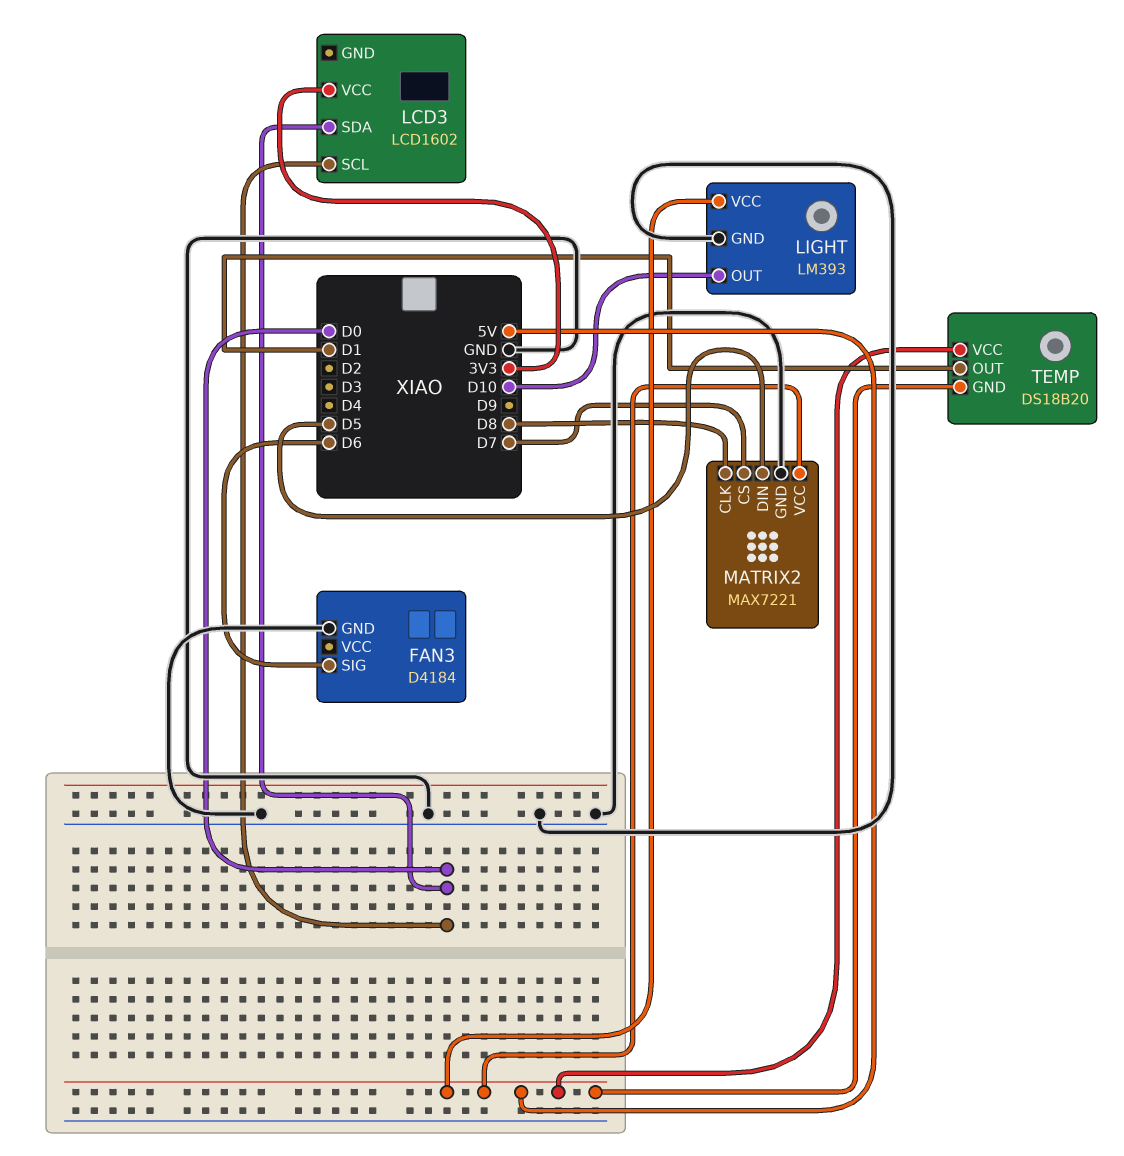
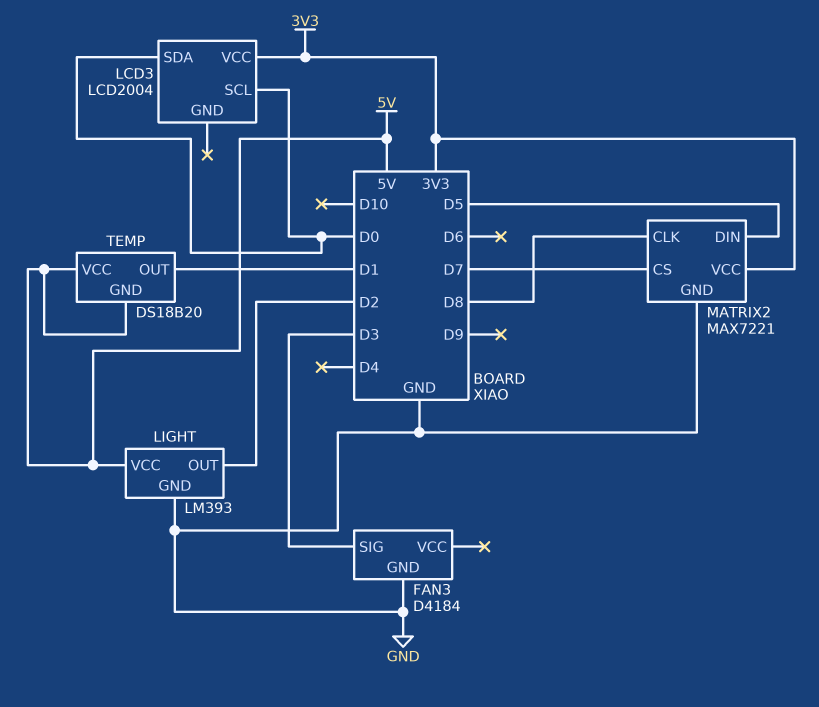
FAN3 pin SIG: D6 -> D3
LCD3: LCD1602 -> LCD2004
LIGHT pin OUT: D10 -> D2
MATRIX2 pin VCC: 5V -> 3V3

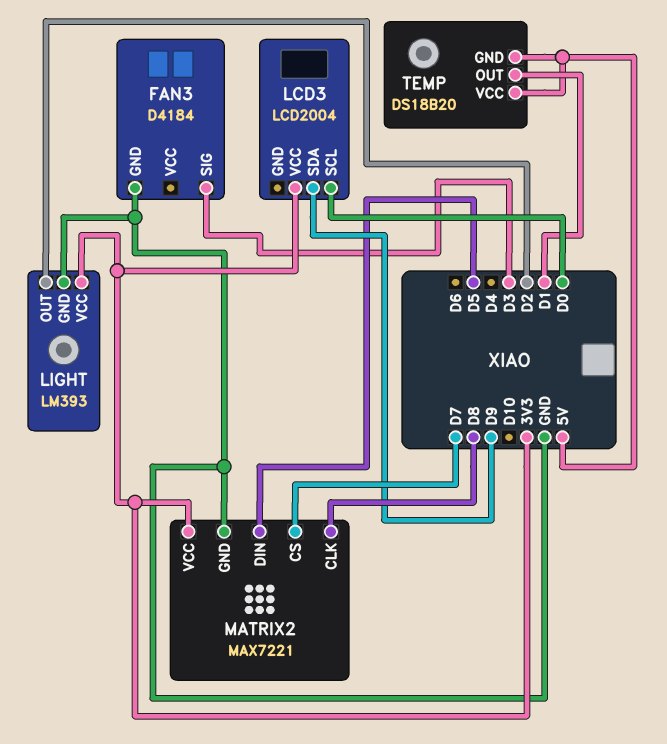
LCD3 pin SDA: D0 -> D9
LIGHT pin VCC: 5V -> 3V3

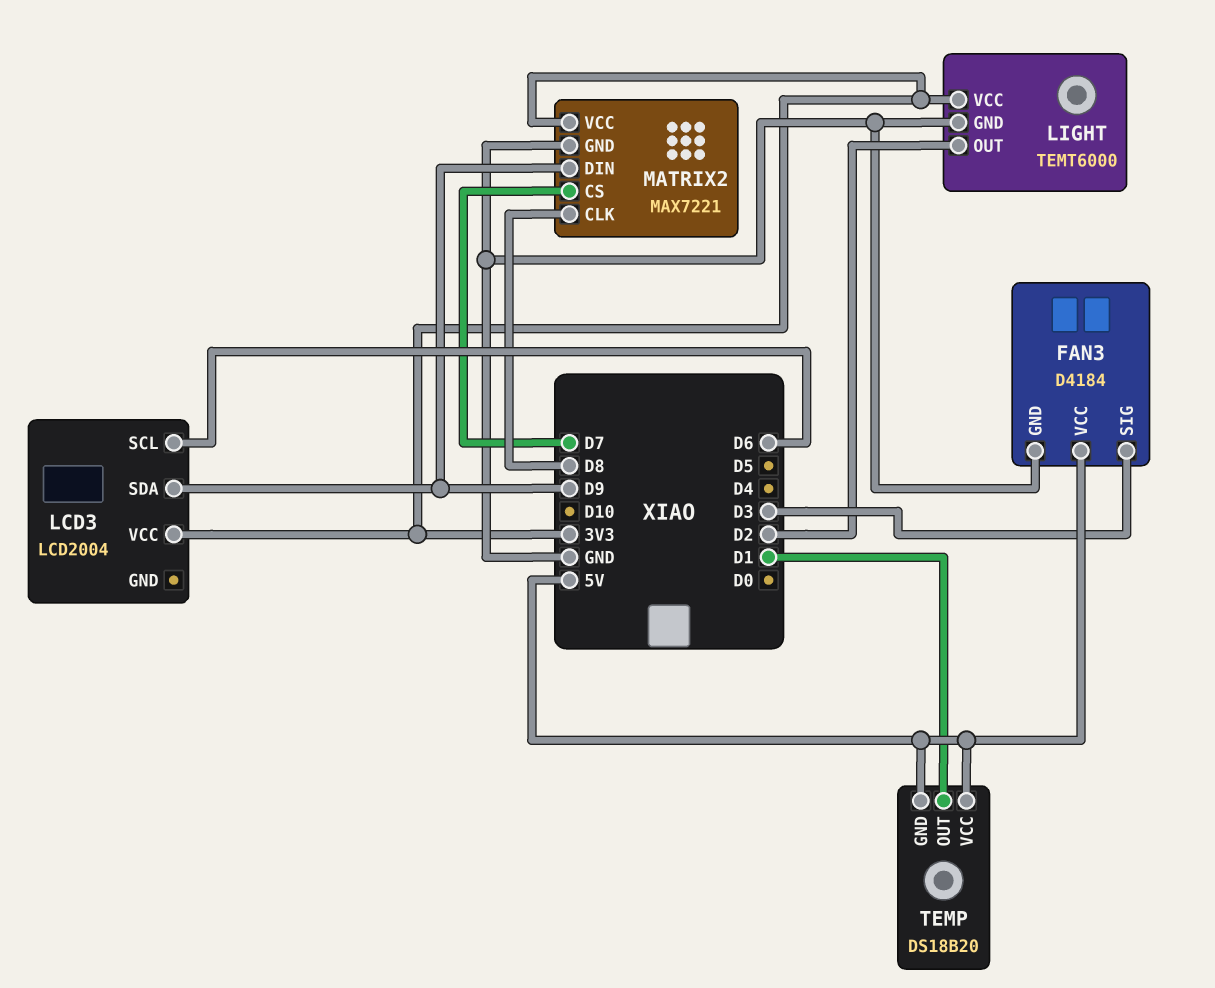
FAN3 pin VCC: none -> 5V
LCD3 pin SCL: D0 -> D6
LIGHT: LM393 -> TEMT6000
MATRIX2 pin DIN: D5 -> D9

